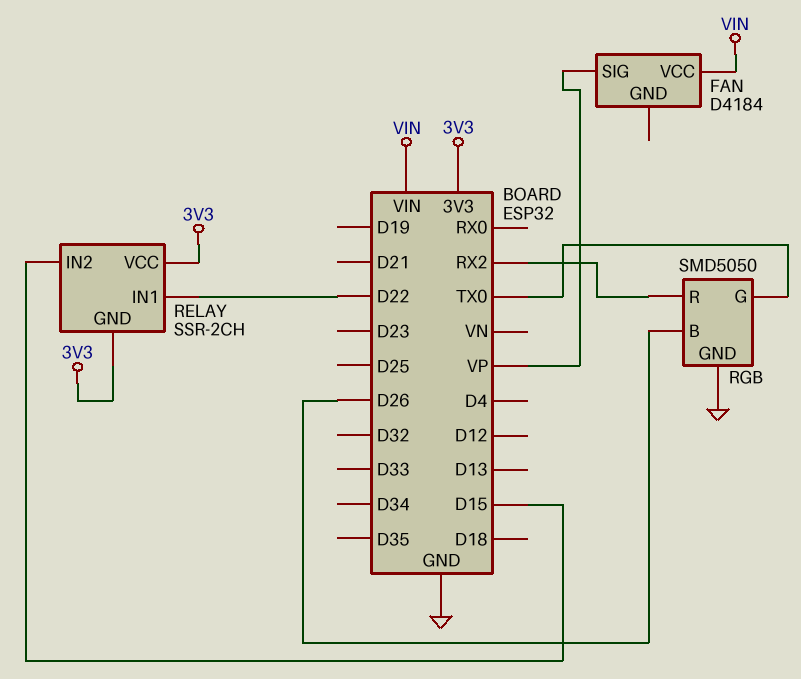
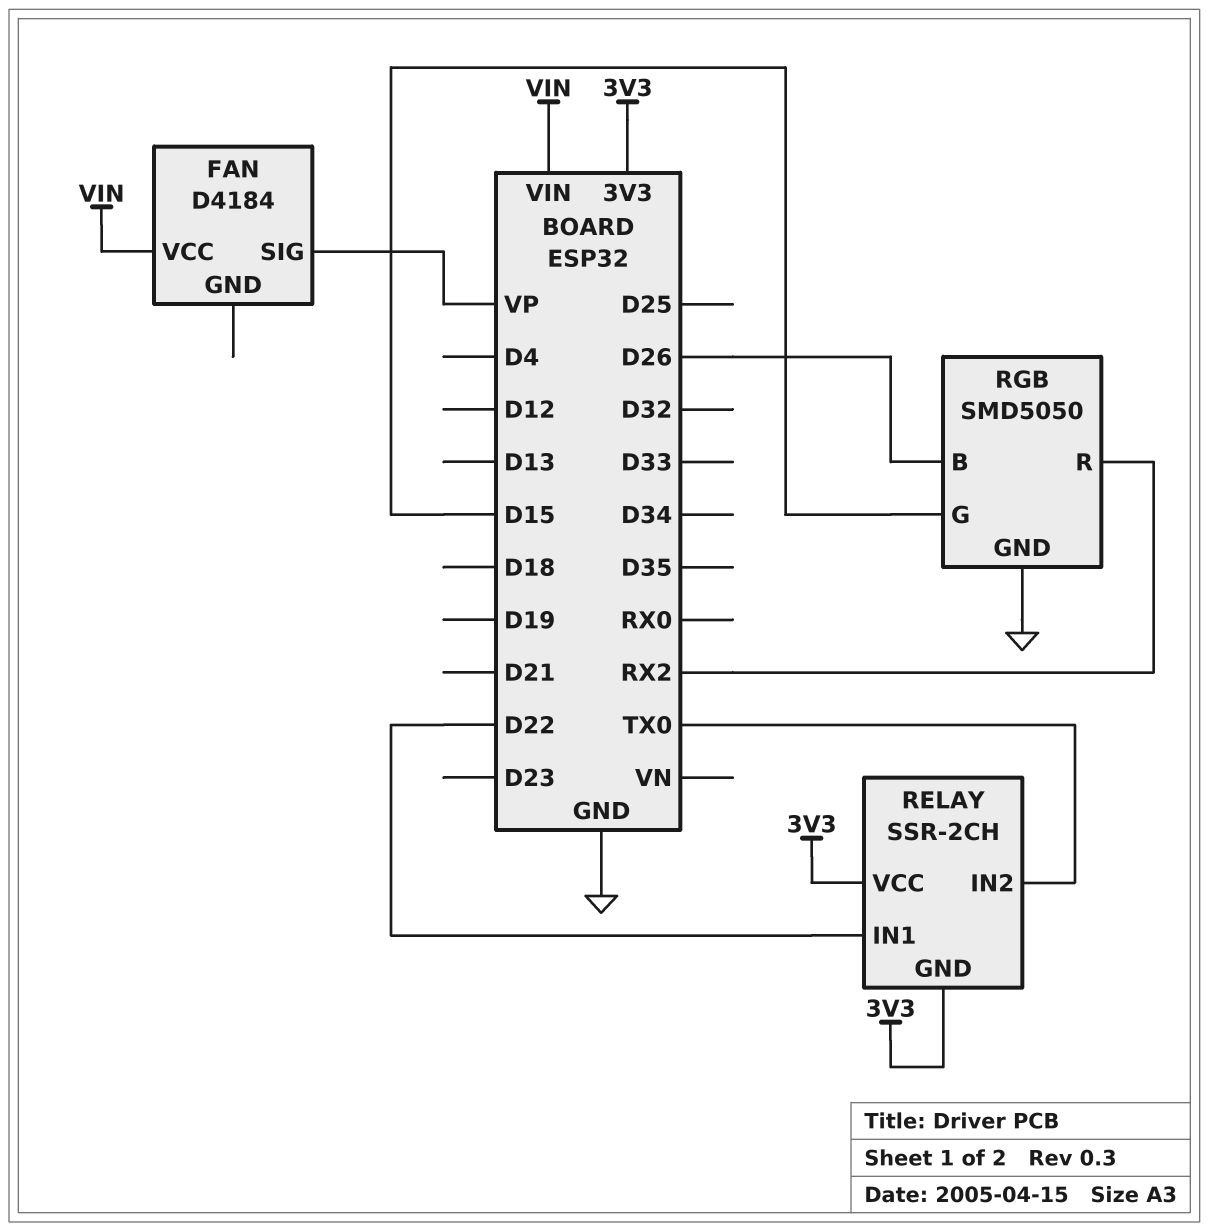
RELAY pin IN2: D15 -> TX0
RGB pin G: TX0 -> D15

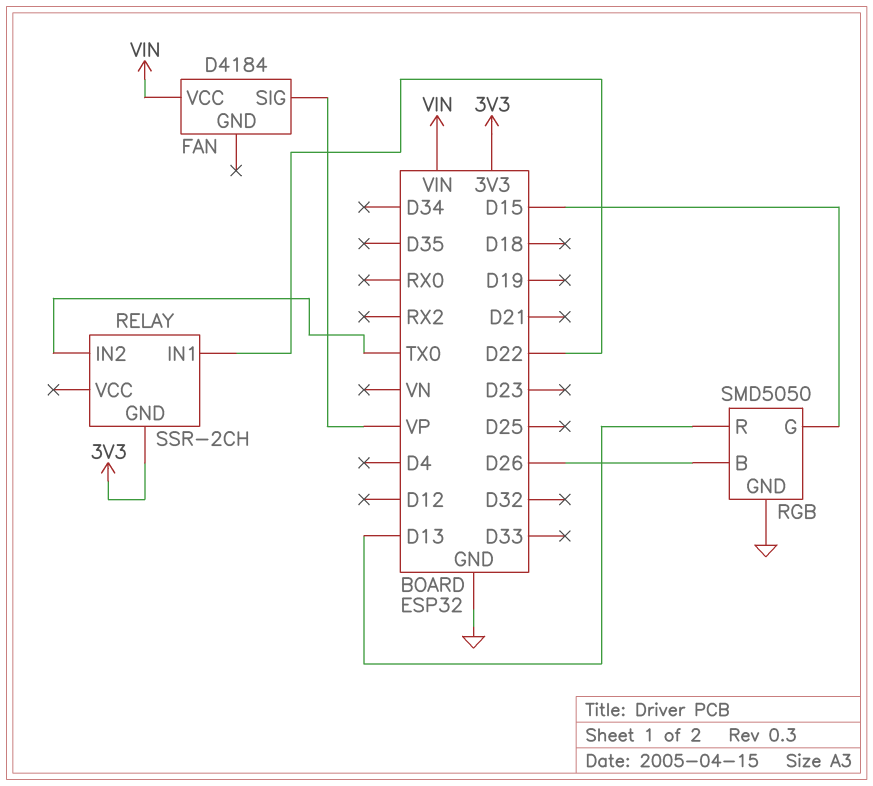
RELAY pin VCC: 3V3 -> none
RGB pin R: RX2 -> D13

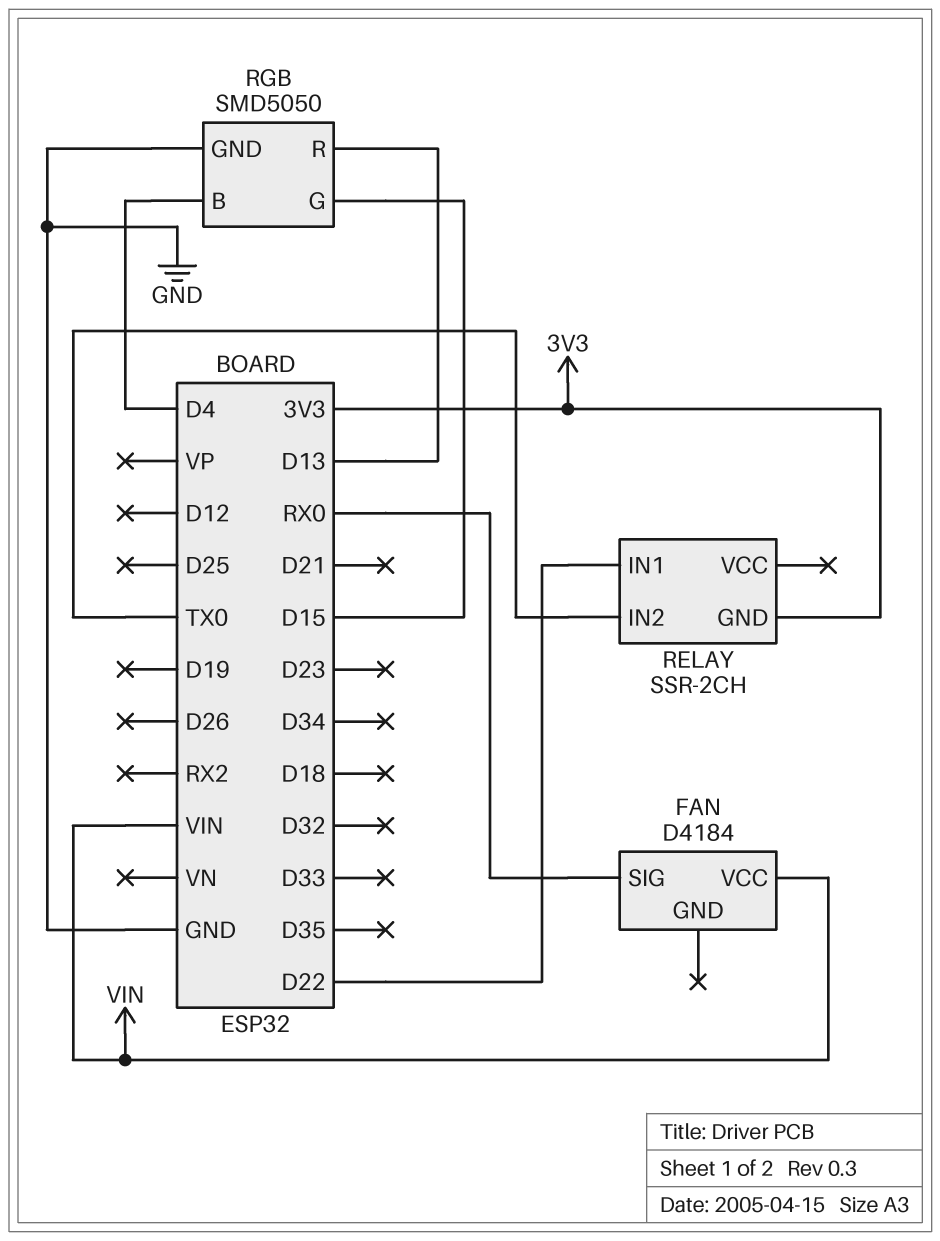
FAN pin SIG: VP -> RX0
RGB pin B: D26 -> D4

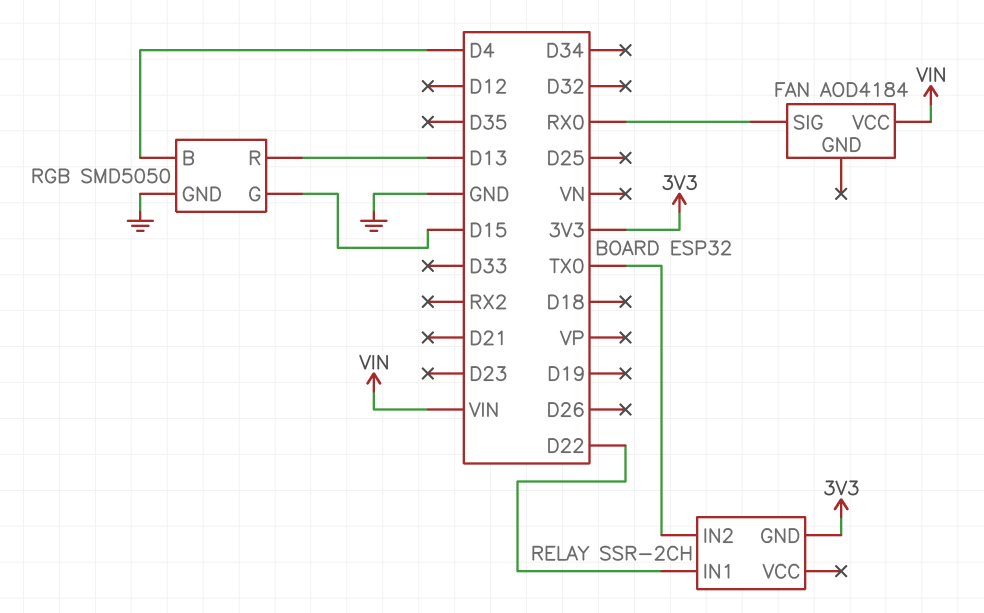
FAN: D4184 -> AOD4184

